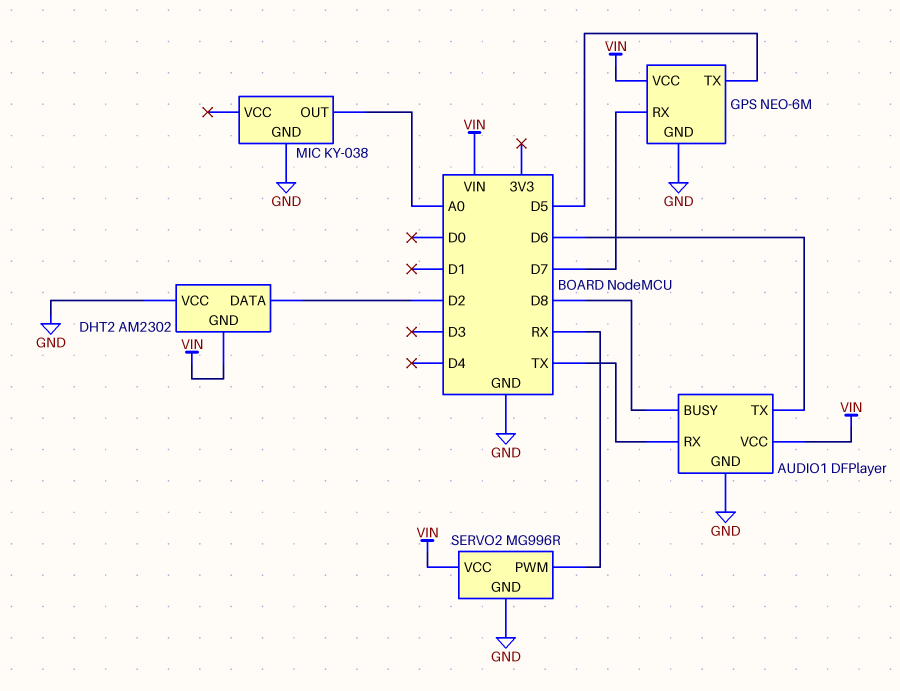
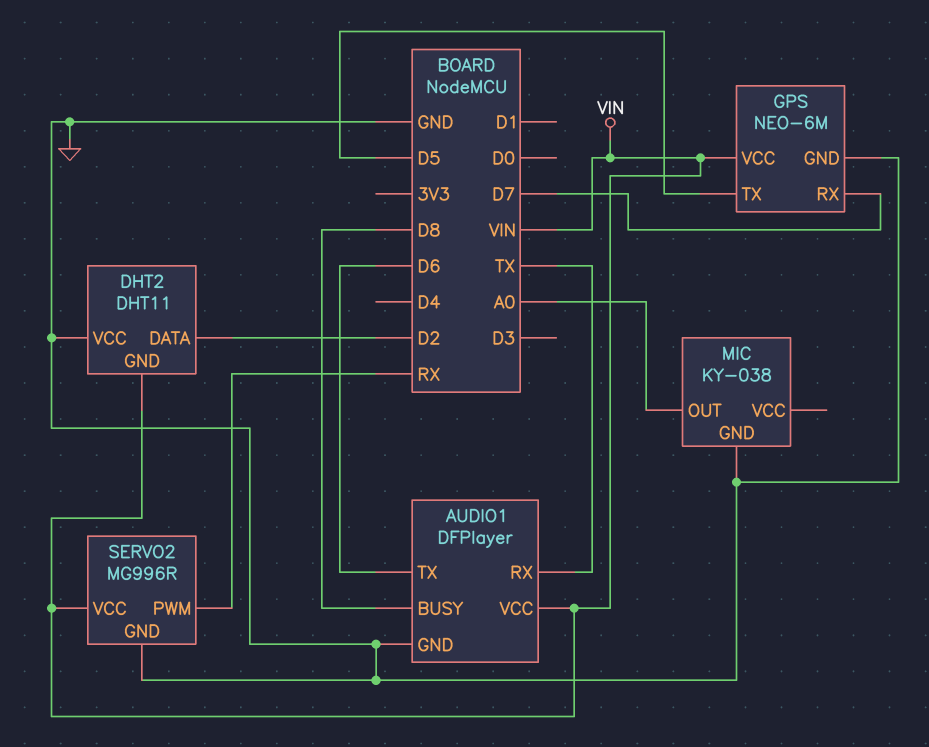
DHT2: AM2302 -> DHT11

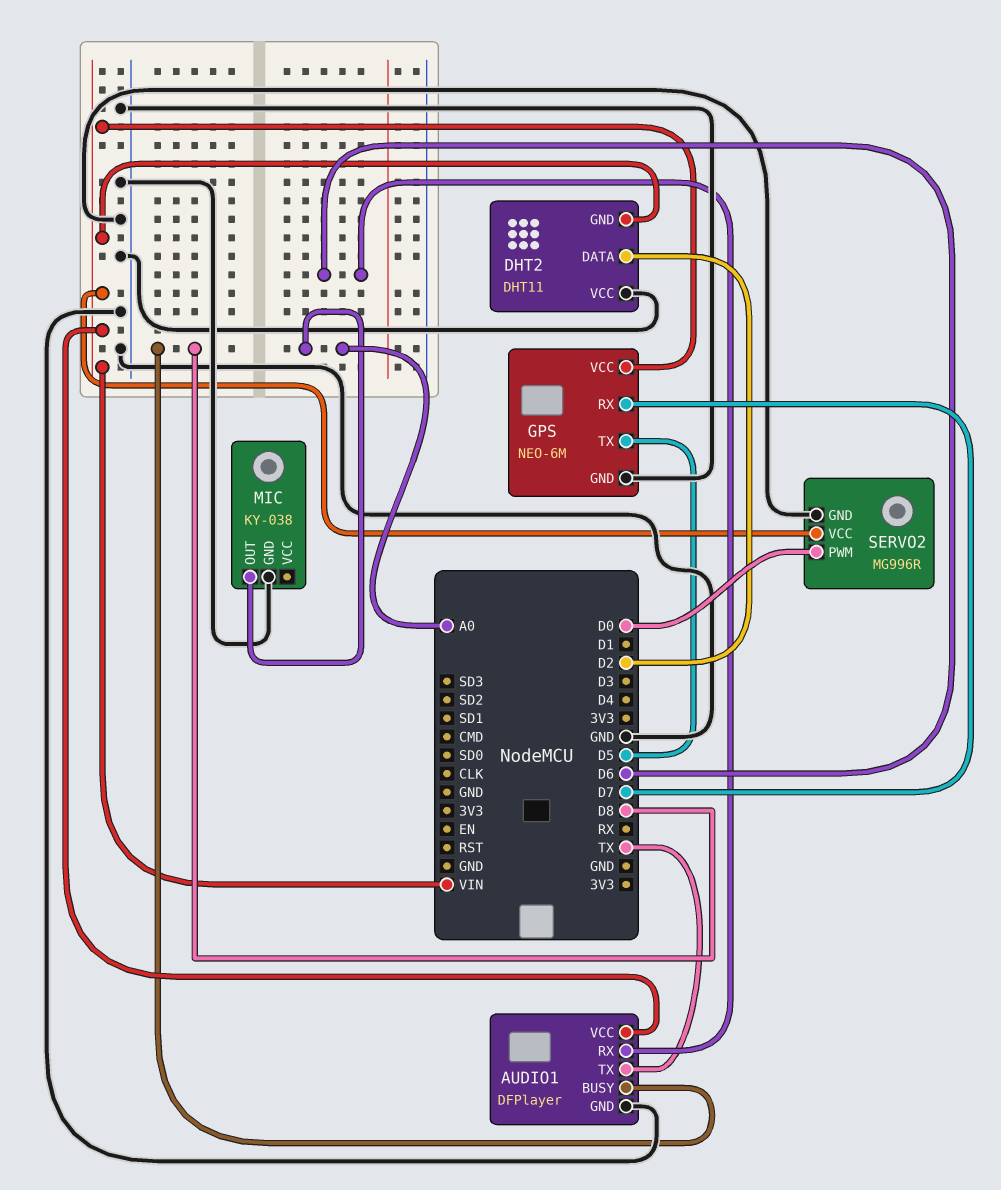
AUDIO1 pin RX: TX -> D6
AUDIO1 pin TX: D6 -> TX
SERVO2 pin PWM: RX -> D0

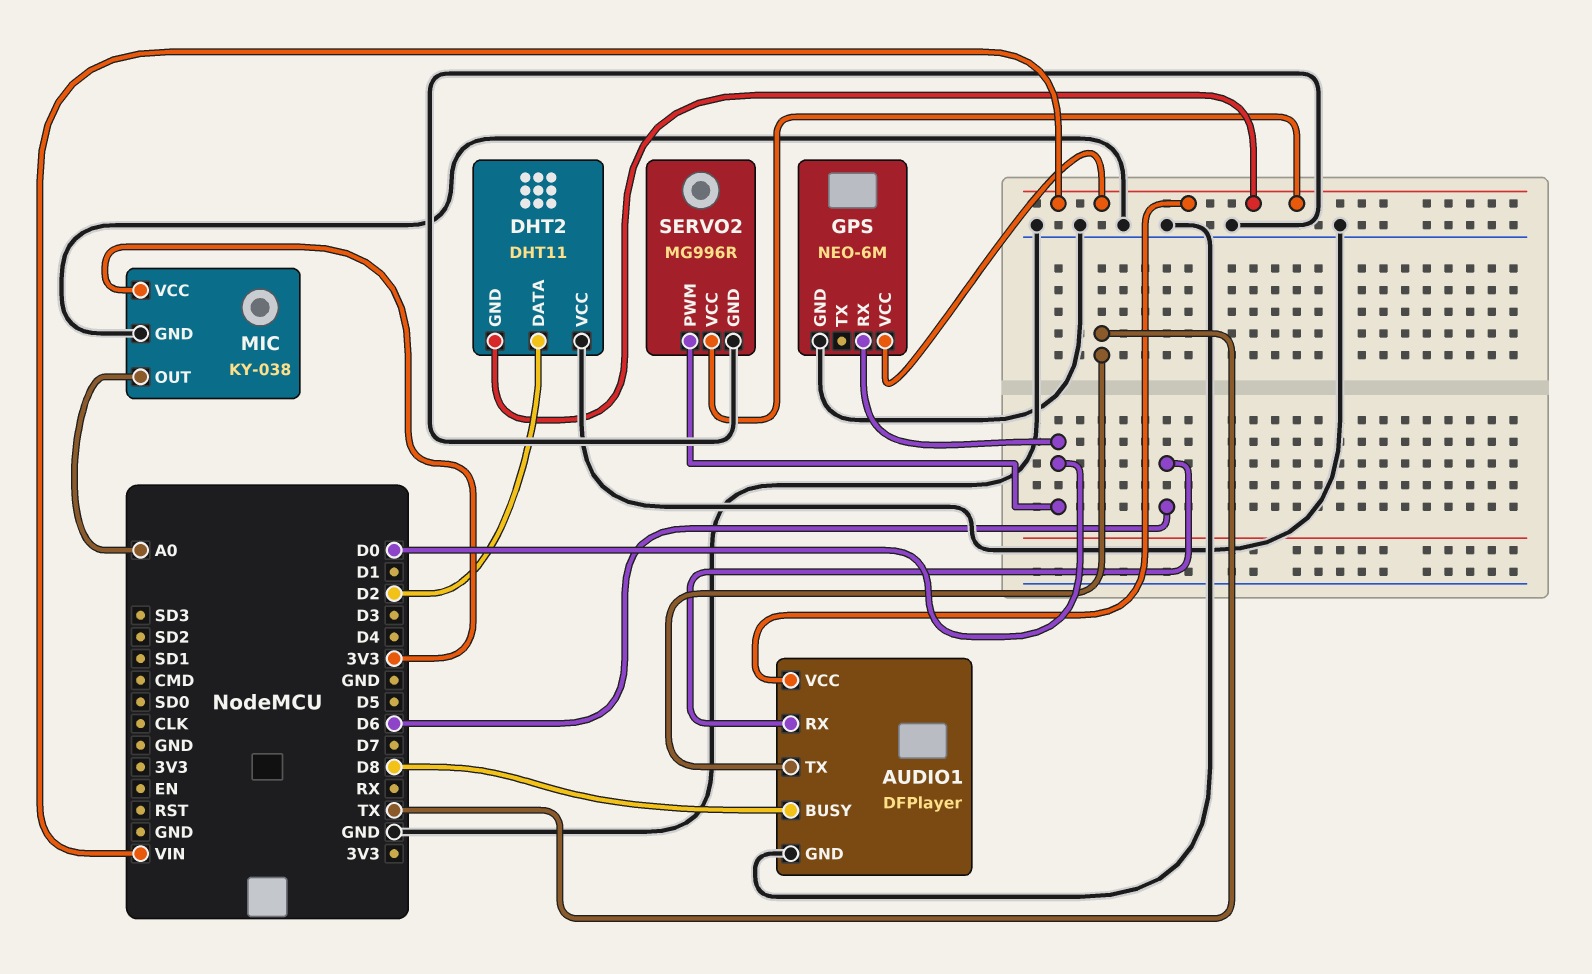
GPS pin RX: D7 -> D0
GPS pin TX: D5 -> none
MIC pin VCC: none -> 3V3

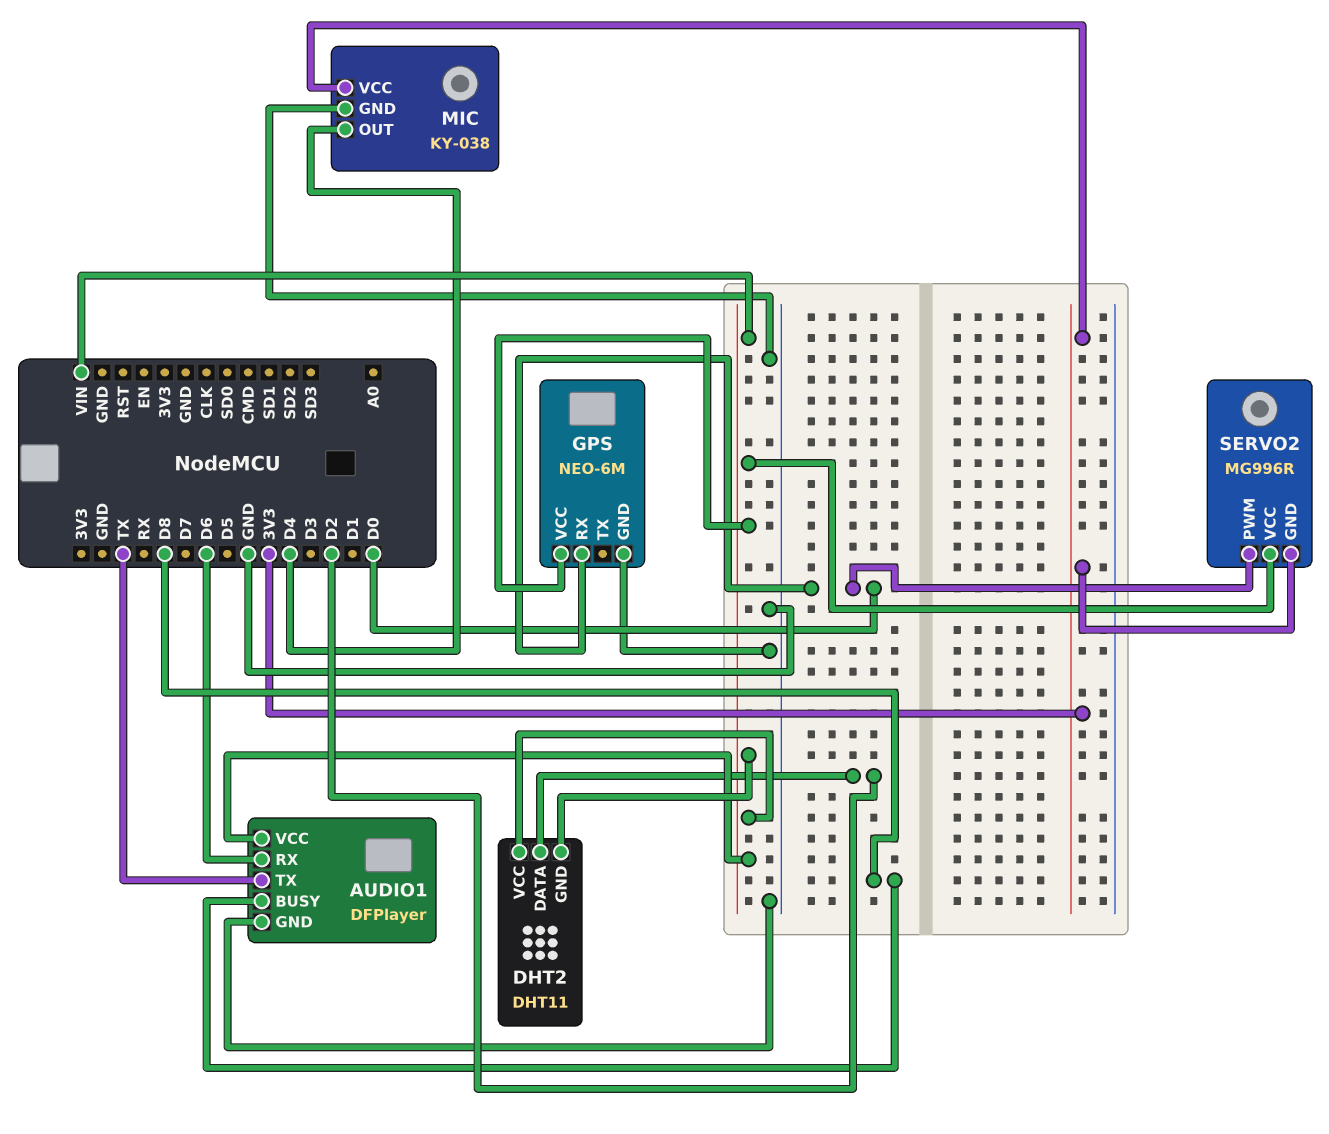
DHT2 pin VCC: GND -> VIN
MIC pin OUT: A0 -> D4
SERVO2 pin GND: GND -> 3V3

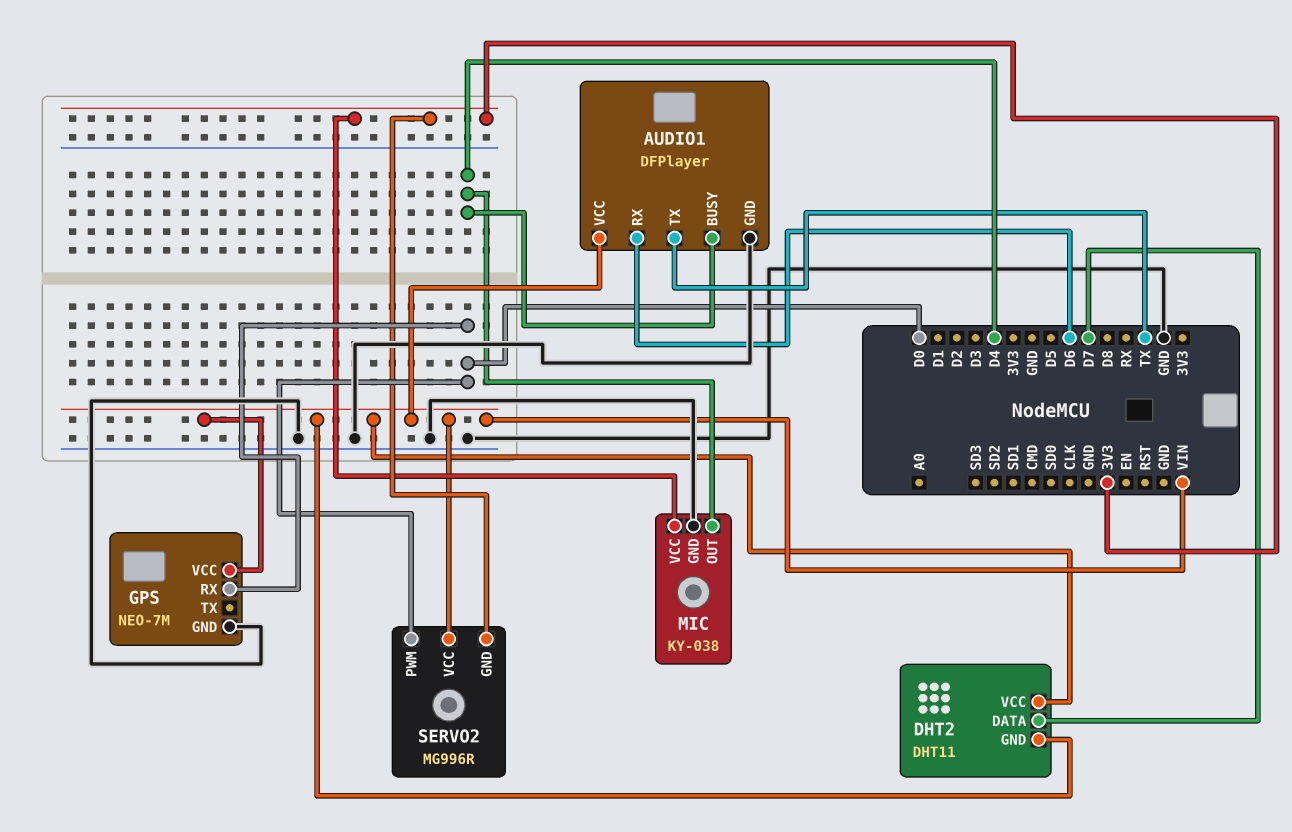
AUDIO1 pin BUSY: D8 -> D4
DHT2 pin DATA: D2 -> D7
GPS: NEO-6M -> NEO-7M

